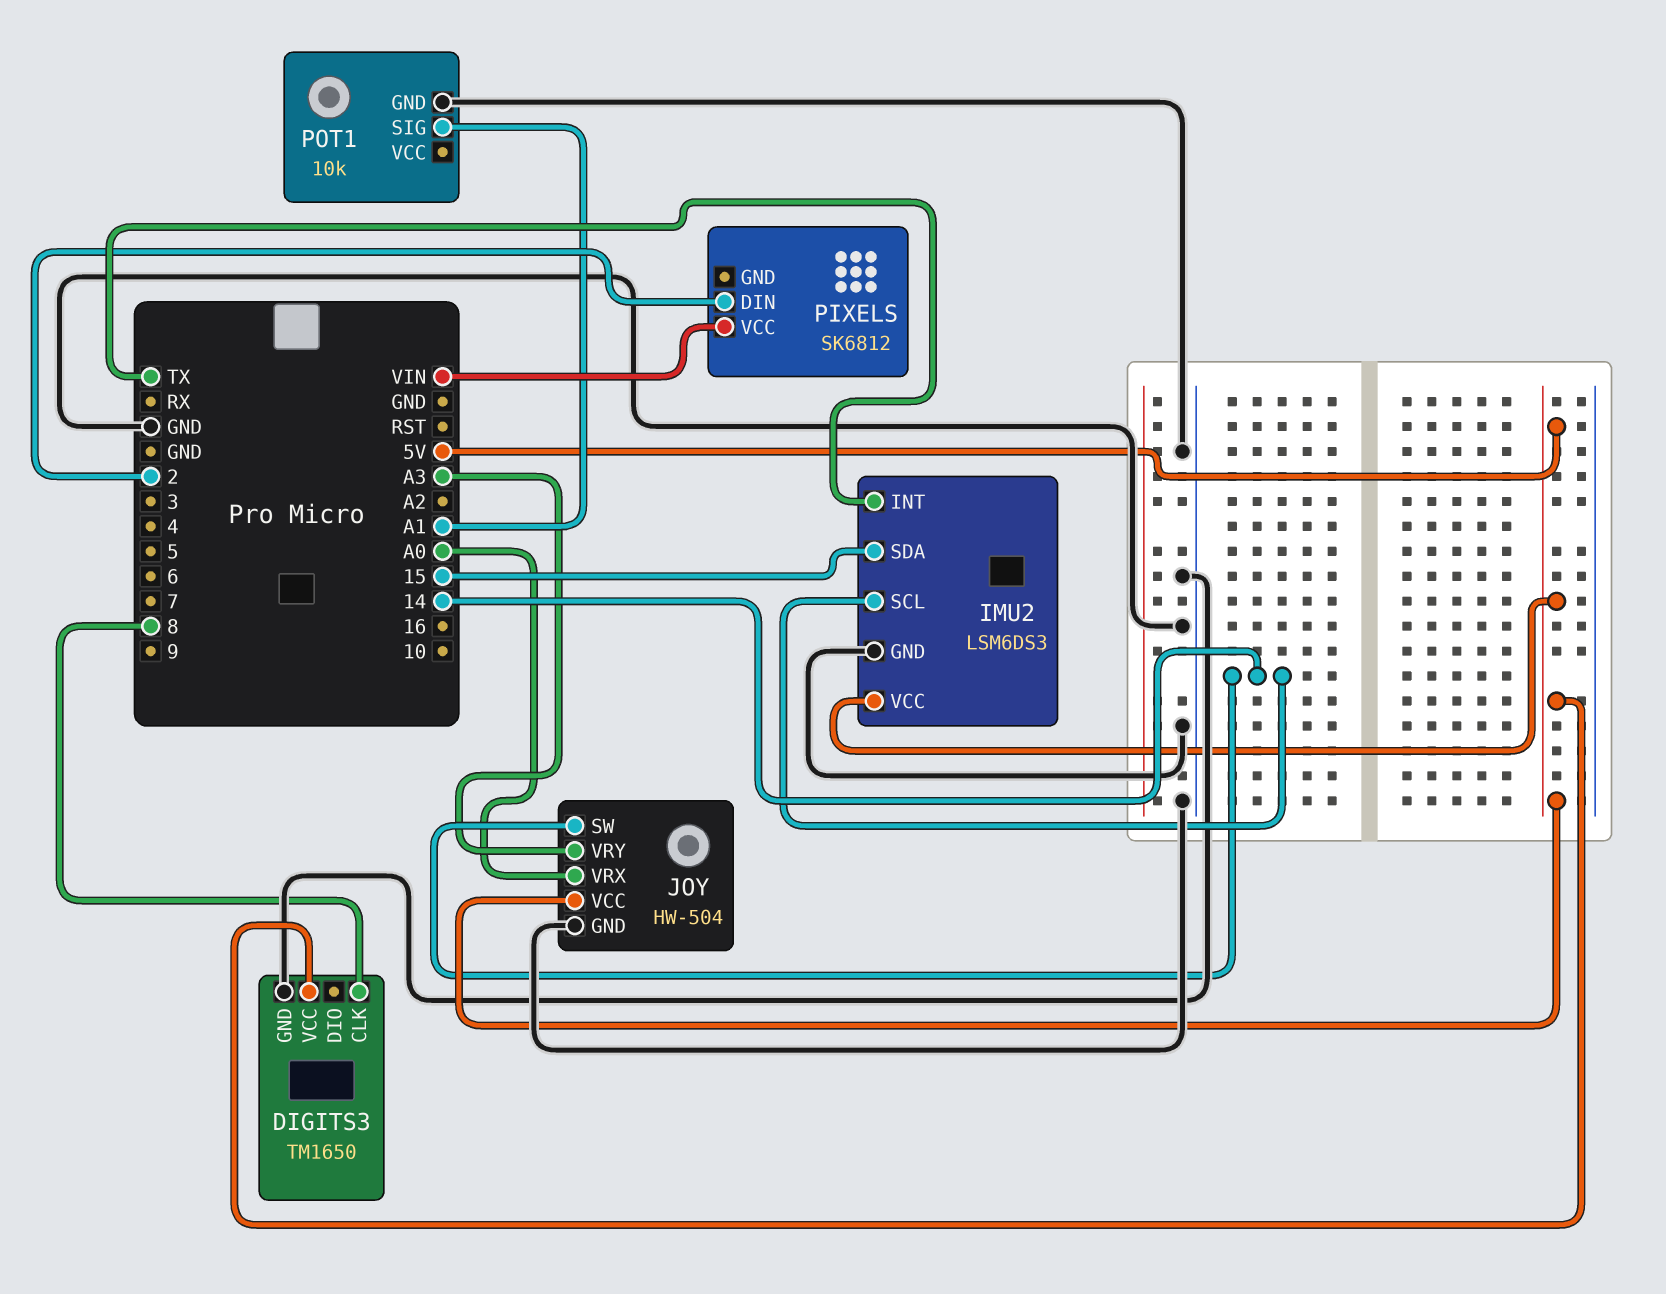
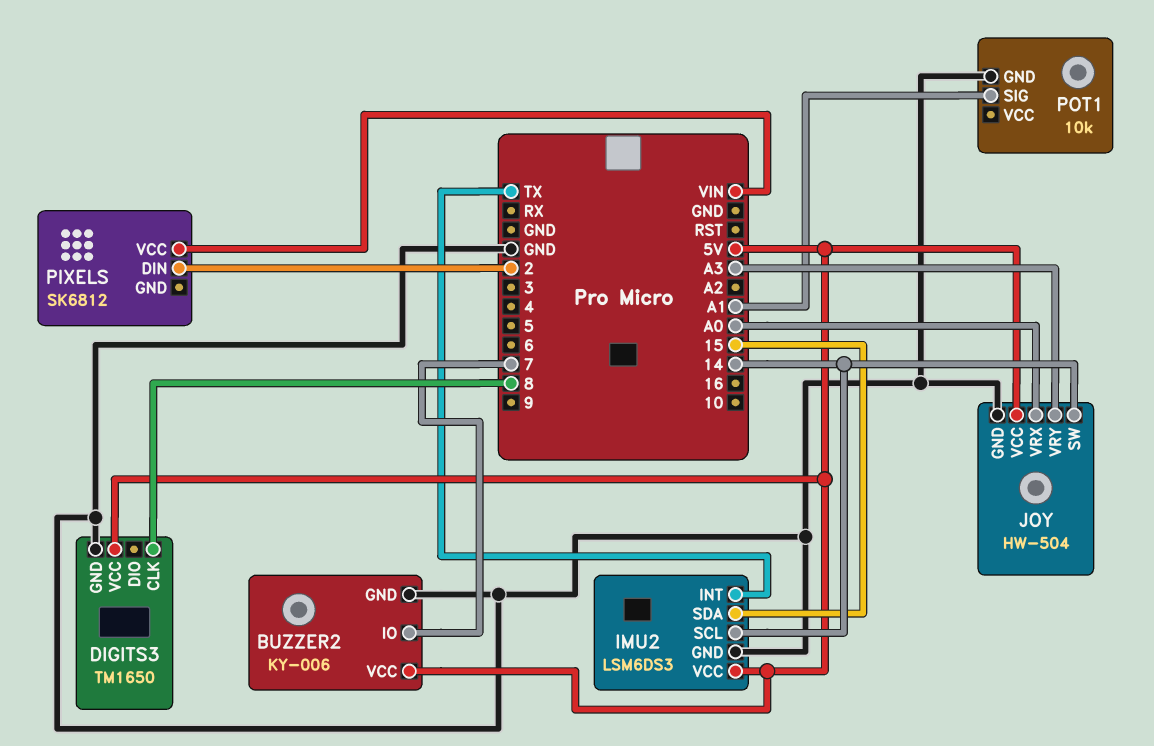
BUZZER2: none -> KY-006
BUZZER2 pin GND: none -> GND
BUZZER2 pin IO: none -> 7
BUZZER2 pin VCC: none -> 5V

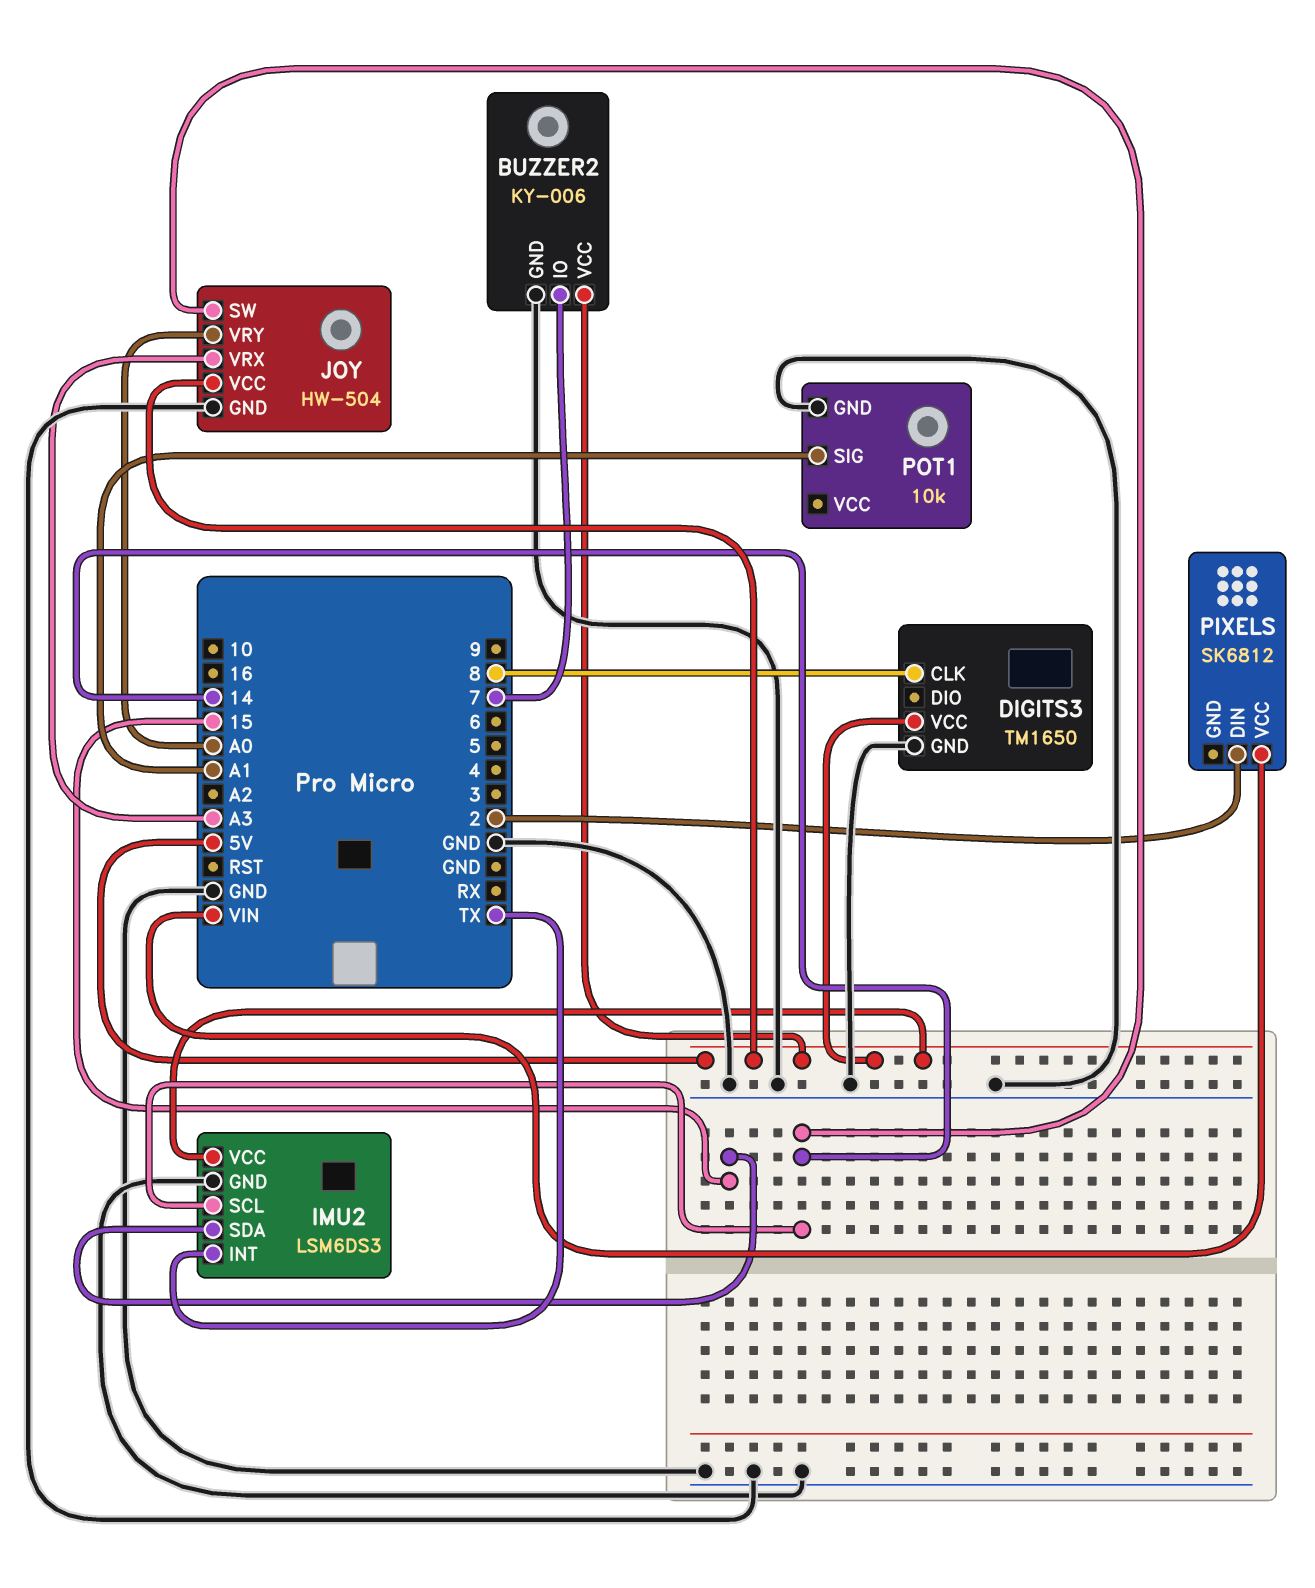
JOY pin VRX: A0 -> A3
JOY pin VRY: A3 -> A0

